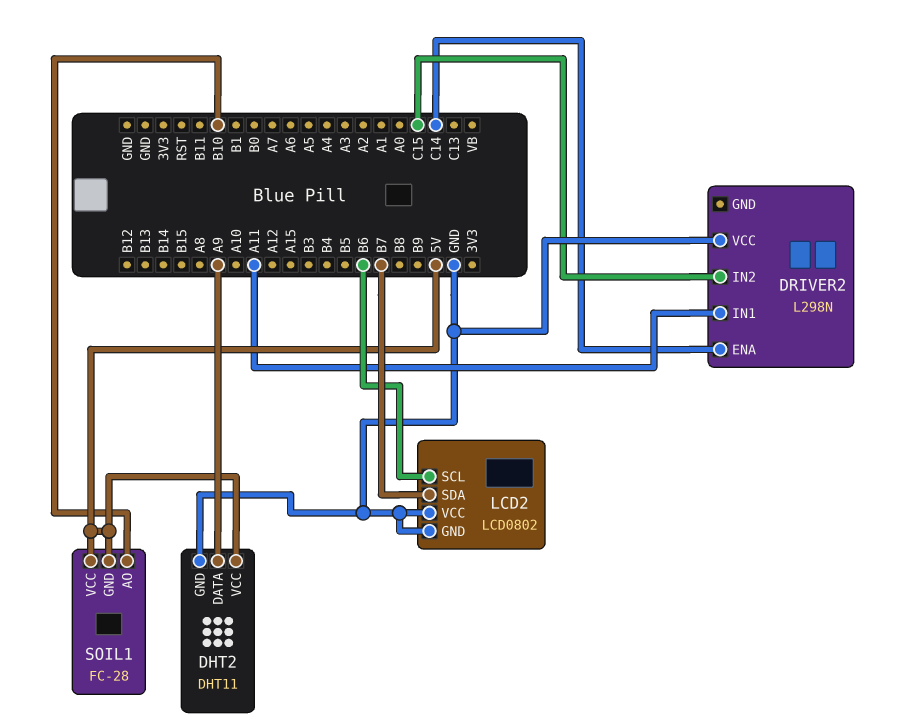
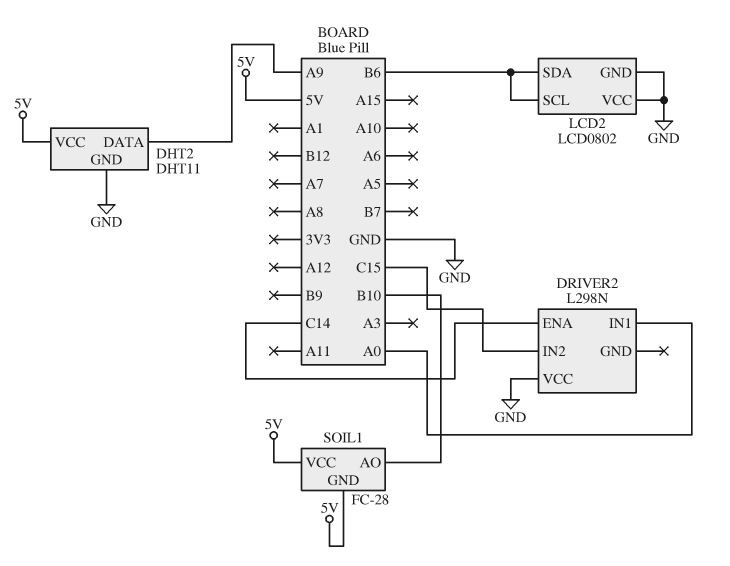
DRIVER2 pin IN1: A11 -> A0
LCD2 pin SDA: B7 -> B6

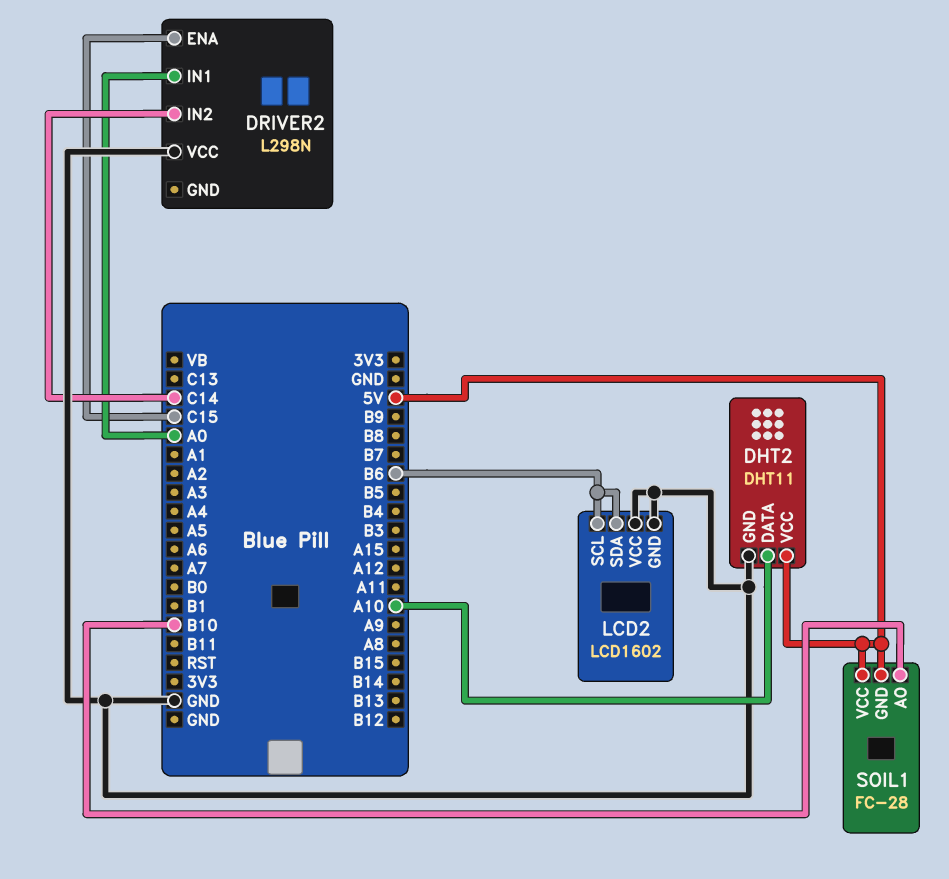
DHT2 pin DATA: A9 -> A10
DRIVER2 pin ENA: C14 -> C15
DRIVER2 pin IN2: C15 -> C14
LCD2: LCD0802 -> LCD1602

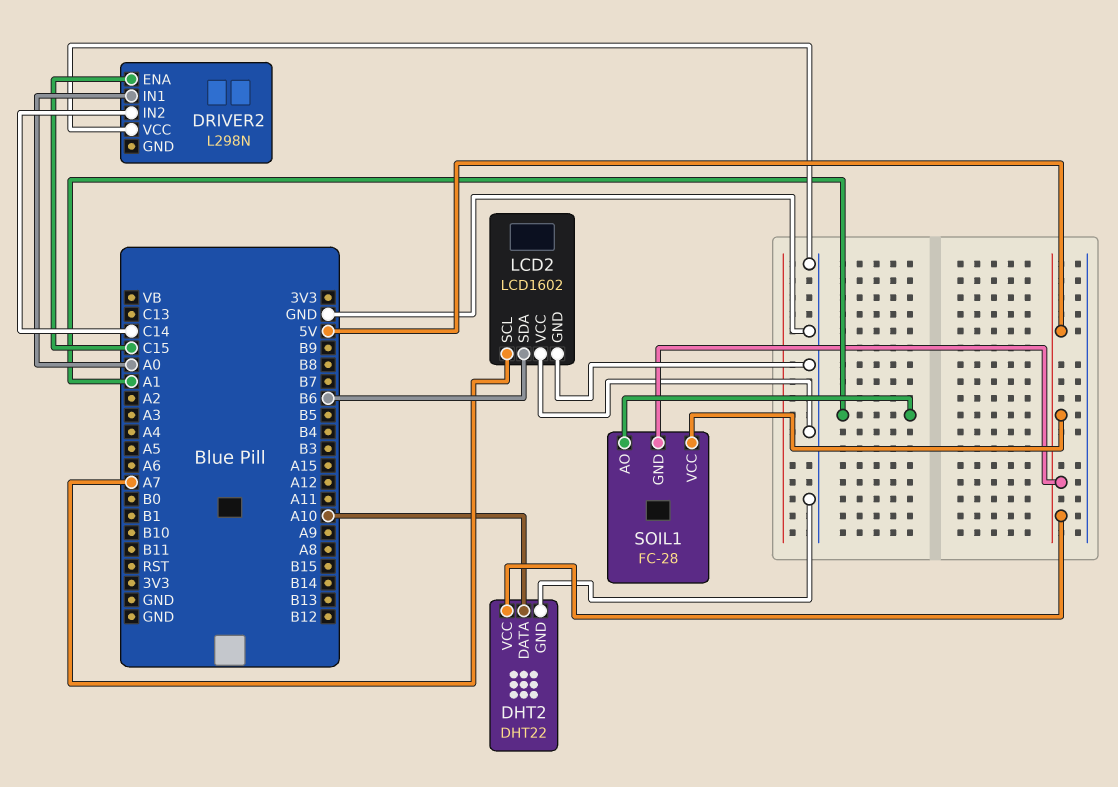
DHT2: DHT11 -> DHT22
LCD2 pin SCL: B6 -> A7
SOIL1 pin AO: B10 -> A1

